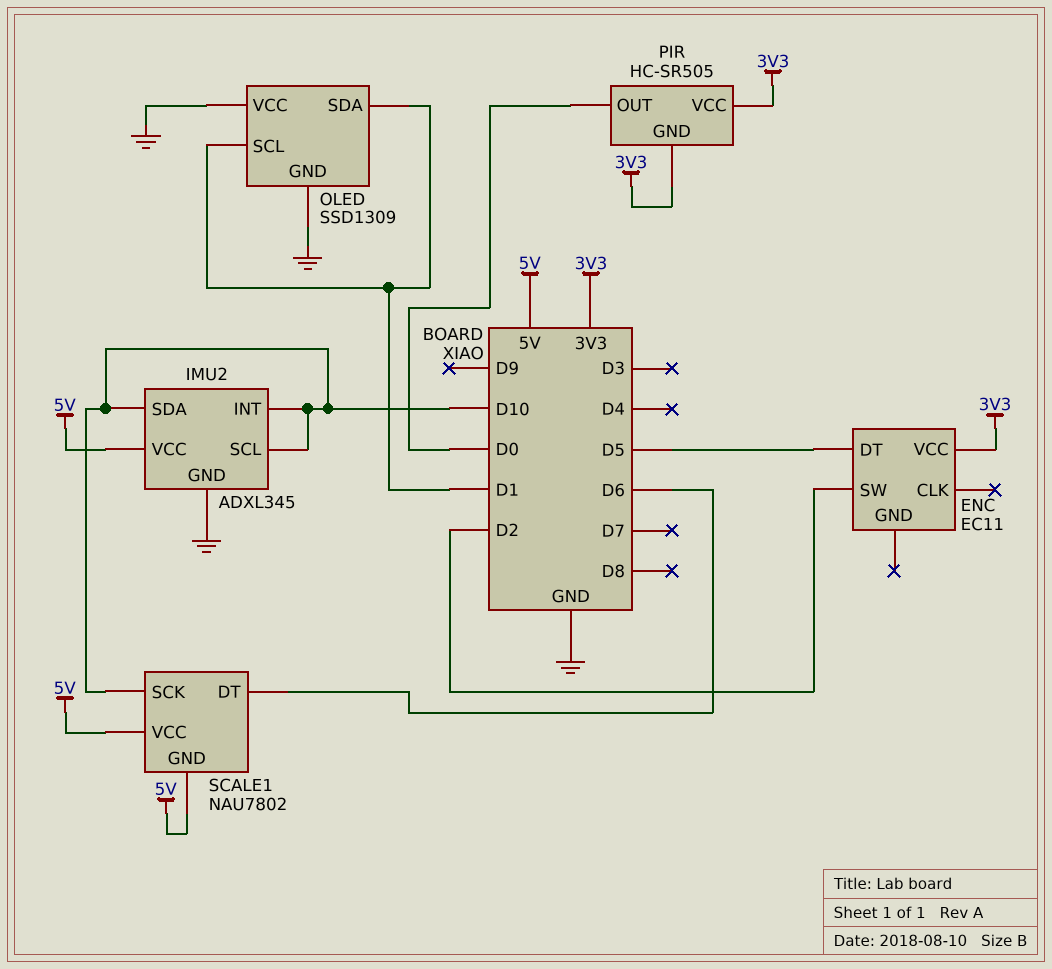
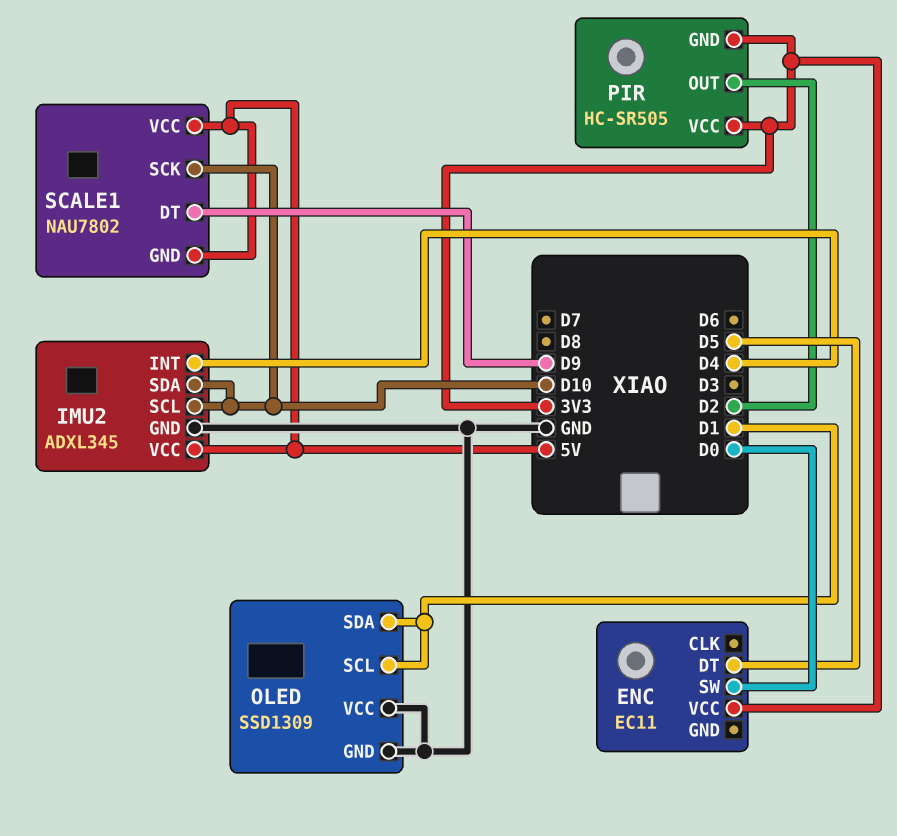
ENC pin SW: D2 -> D0
IMU2 pin INT: D10 -> D4
PIR pin OUT: D0 -> D2
SCALE1 pin DT: D6 -> D9

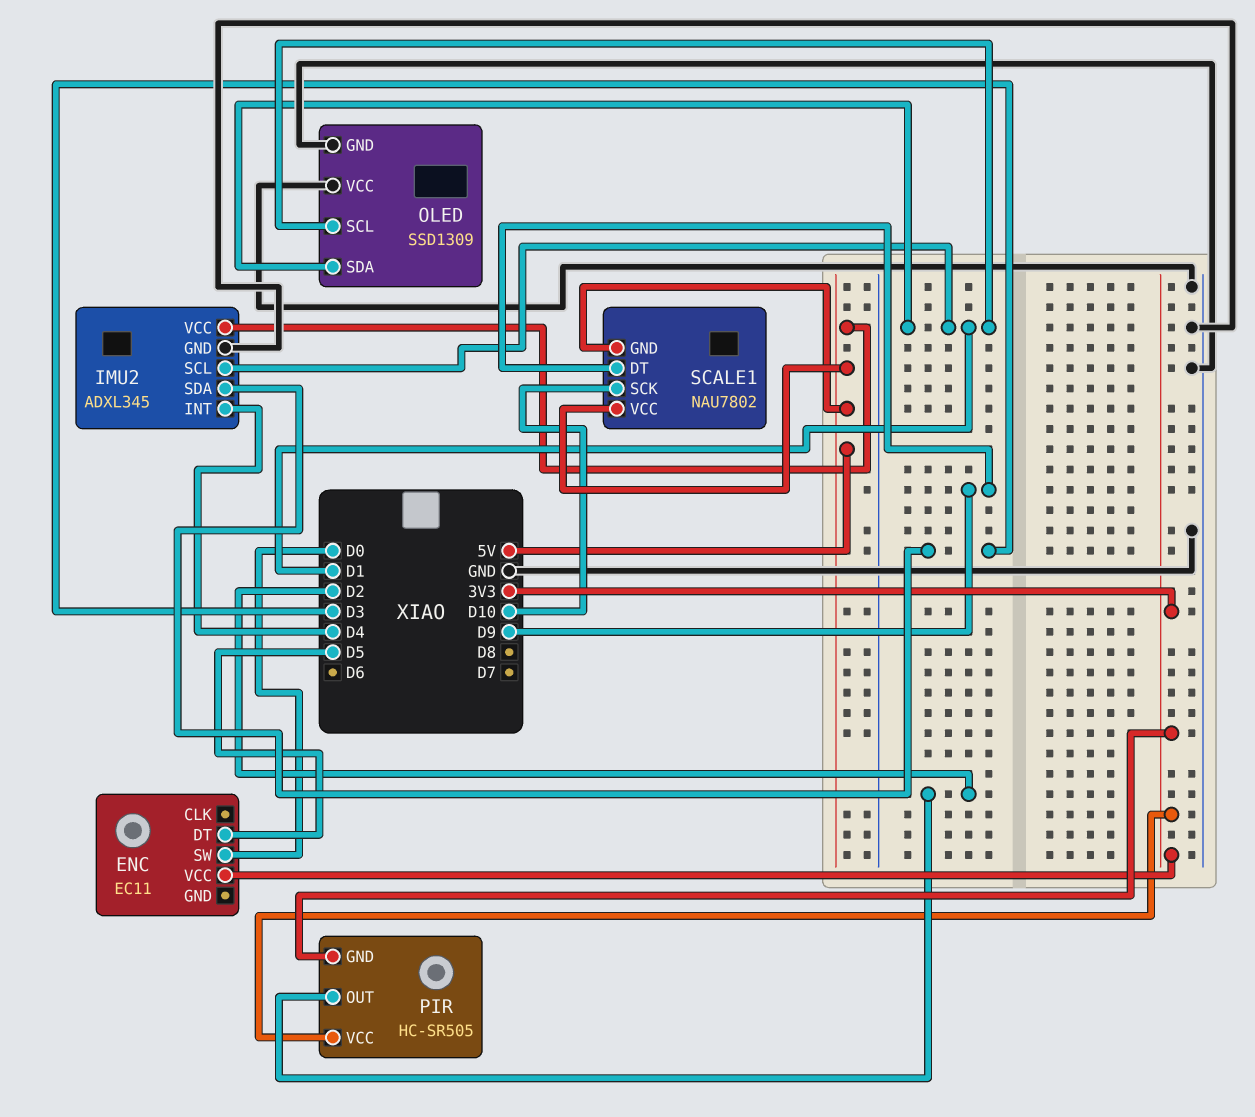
IMU2 pin SCL: D10 -> D1
IMU2 pin SDA: D10 -> D3

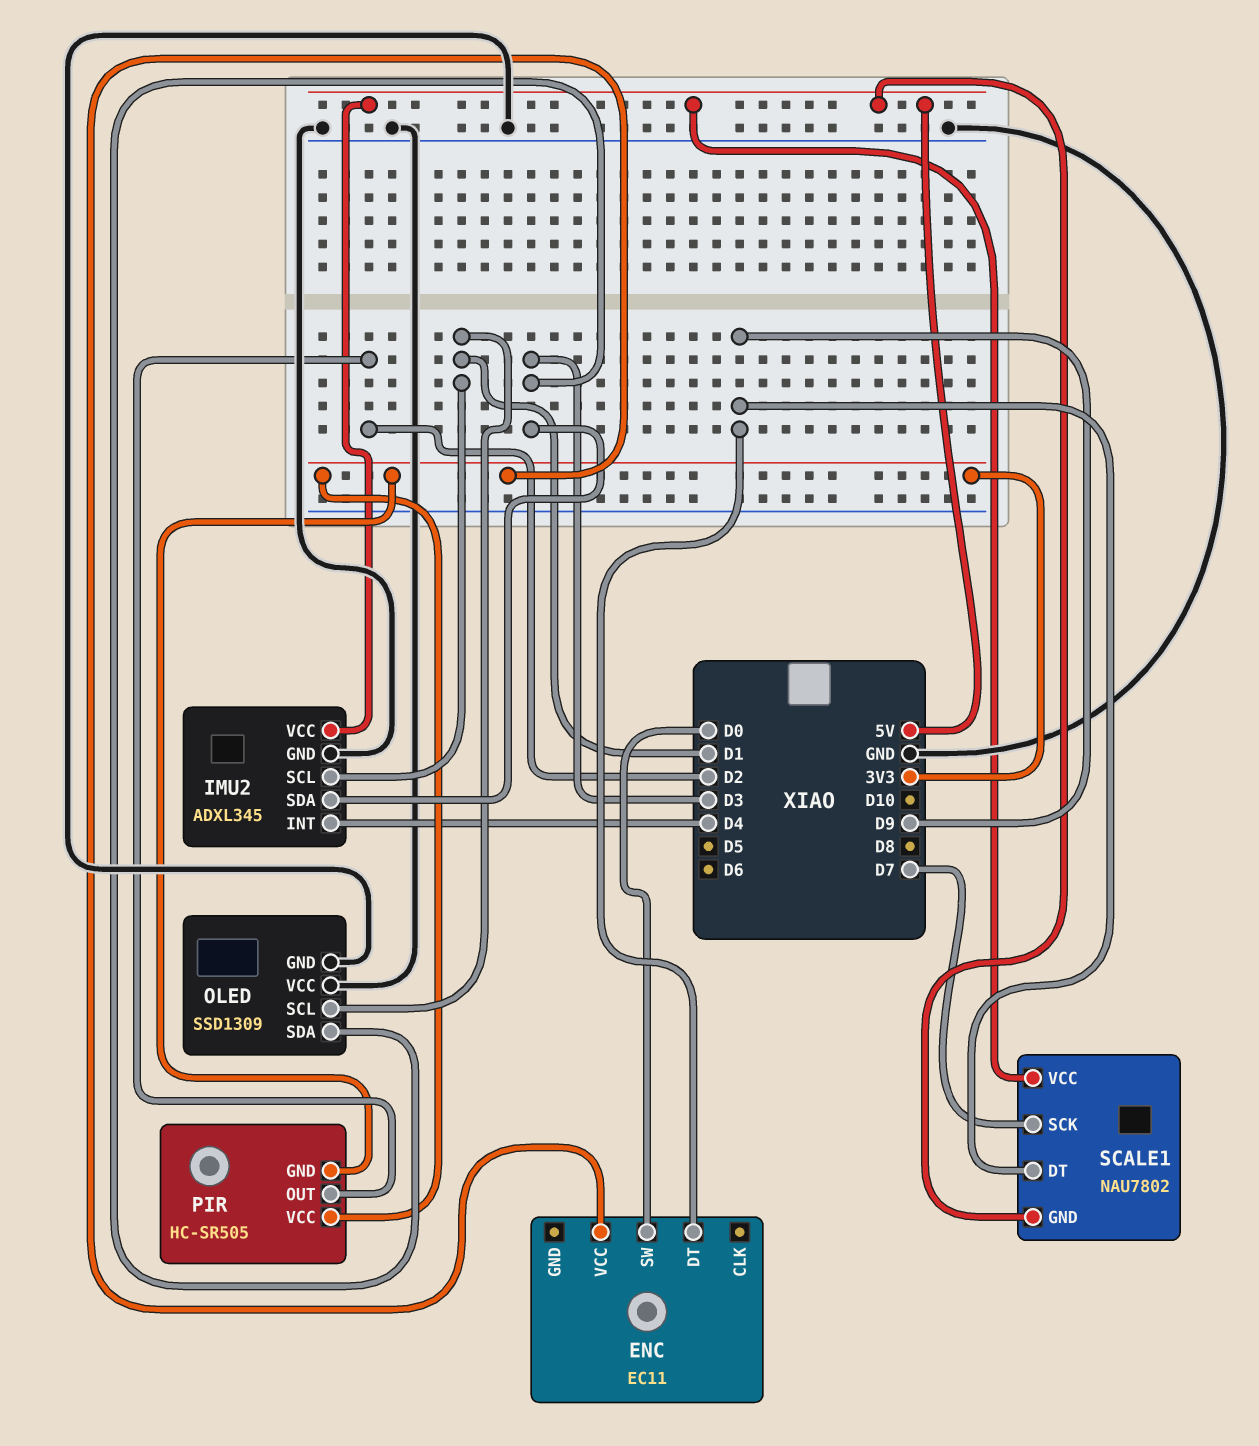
ENC pin DT: D5 -> D9
OLED pin SDA: D1 -> D3
SCALE1 pin SCK: D10 -> D7

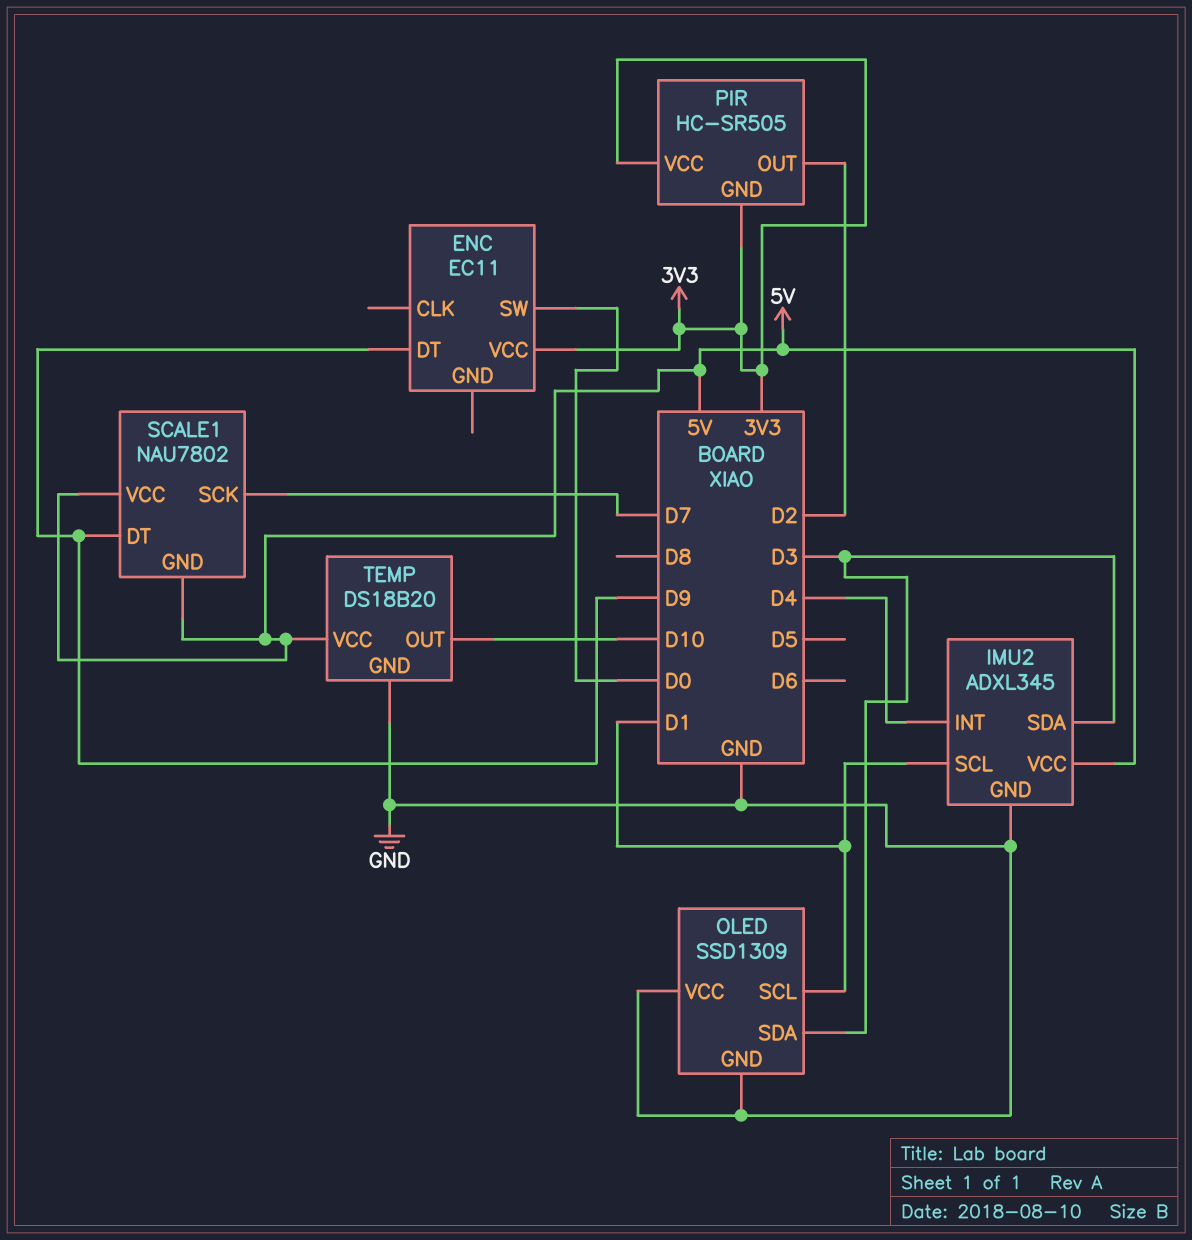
TEMP: none -> DS18B20
TEMP pin GND: none -> GND
TEMP pin OUT: none -> D10
TEMP pin VCC: none -> 5V

